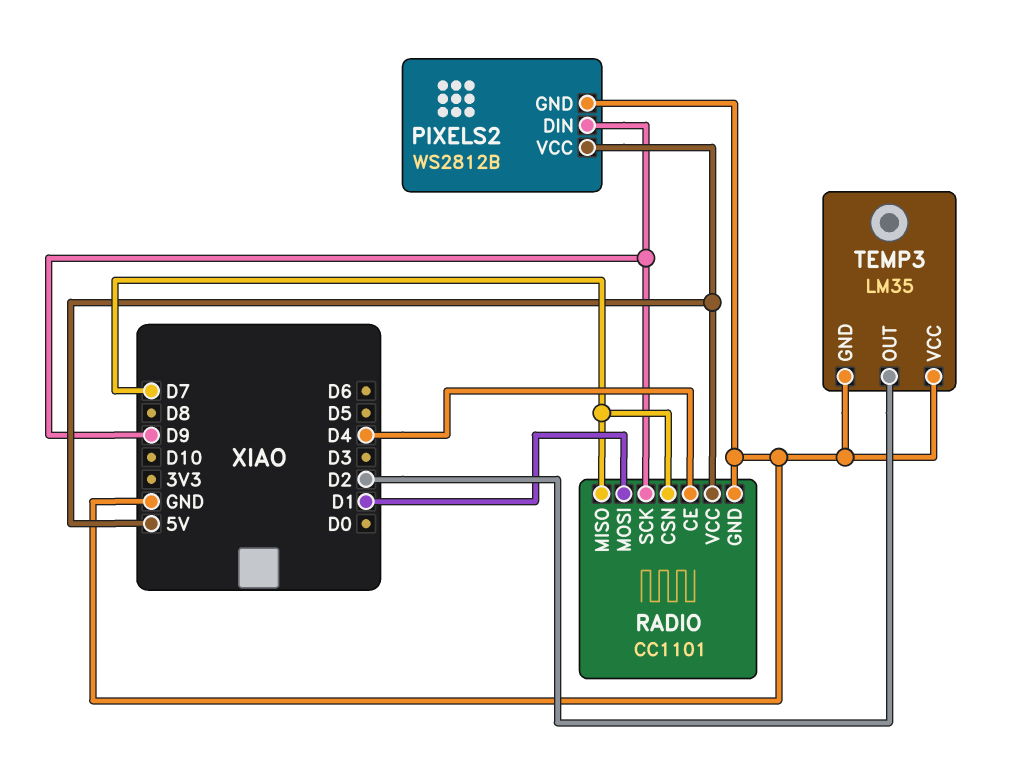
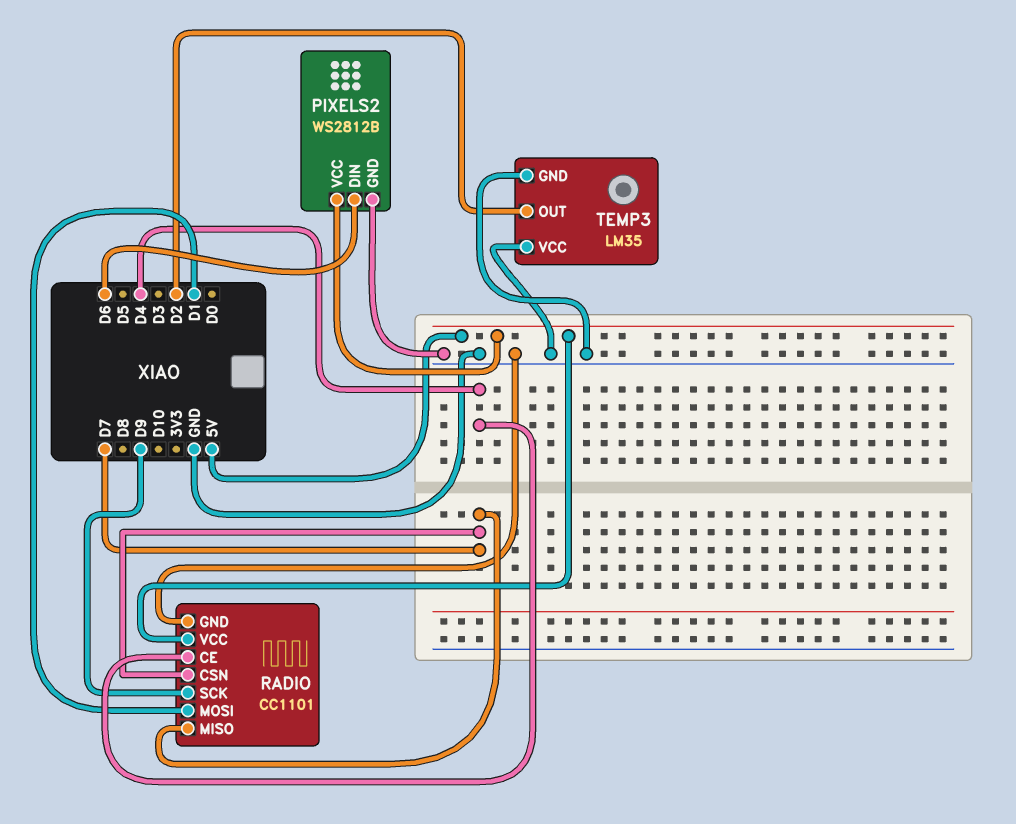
PIXELS2 pin DIN: D9 -> D6

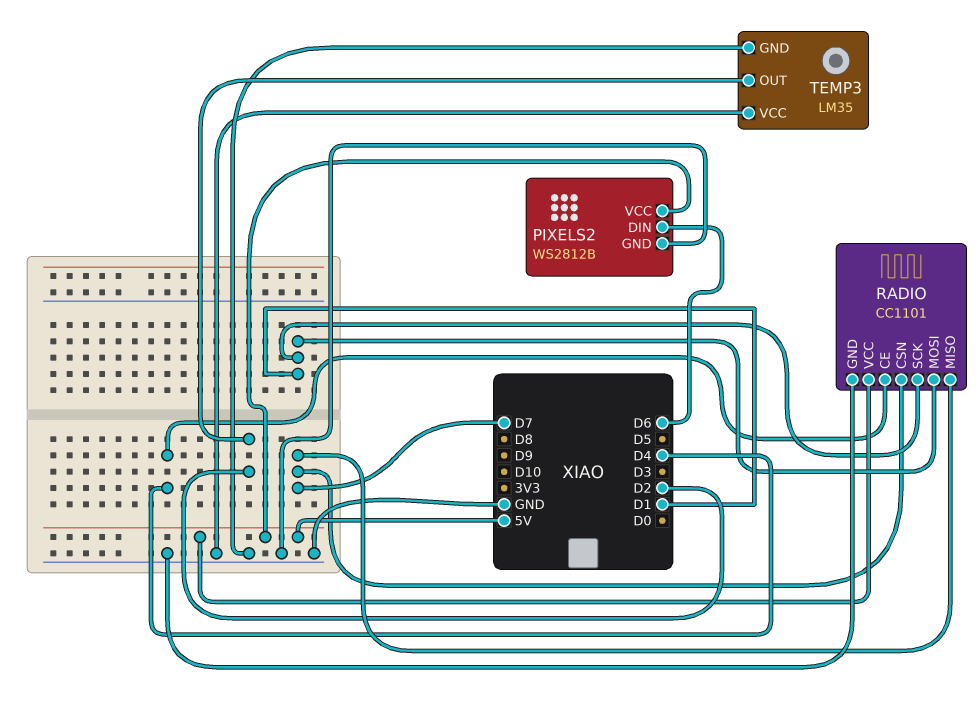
RADIO pin SCK: D9 -> D1

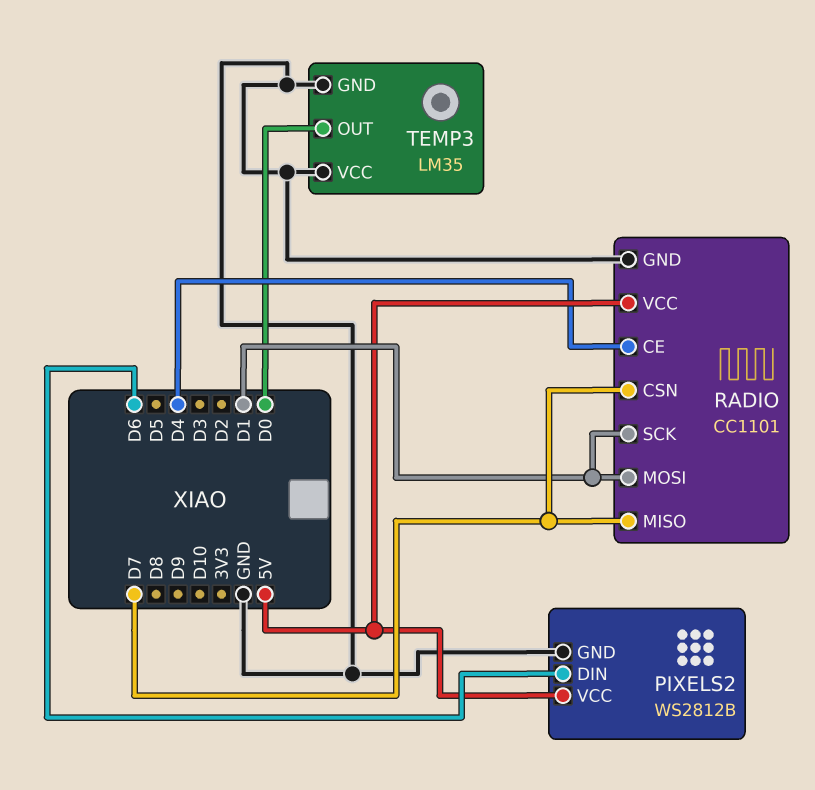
TEMP3 pin OUT: D2 -> D0

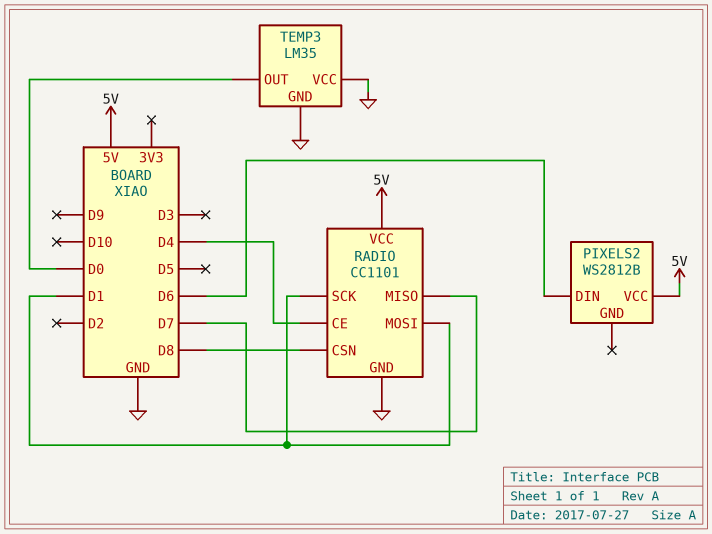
PIXELS2 pin GND: GND -> none
RADIO pin CSN: D7 -> D8

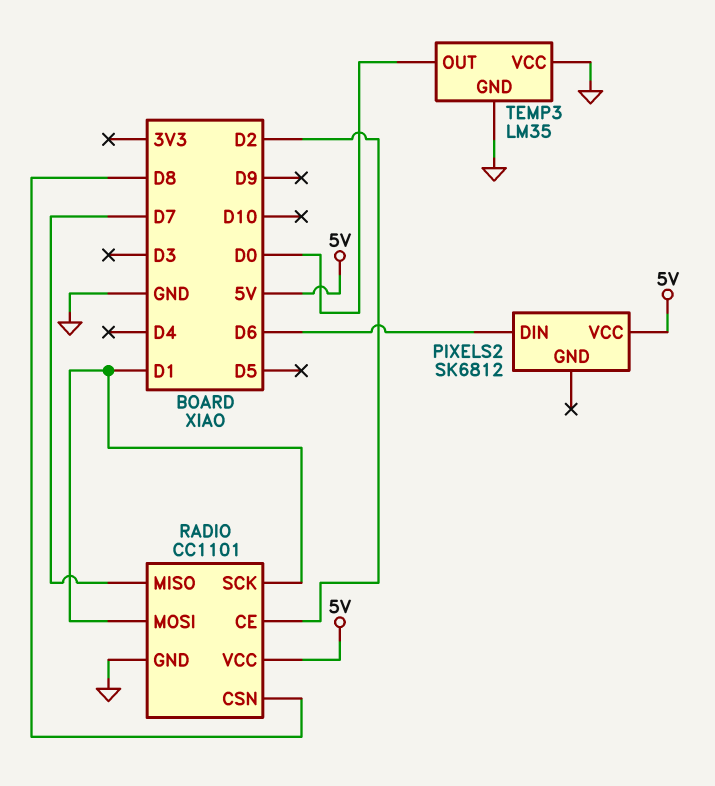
PIXELS2: WS2812B -> SK6812
RADIO pin CE: D4 -> D2

